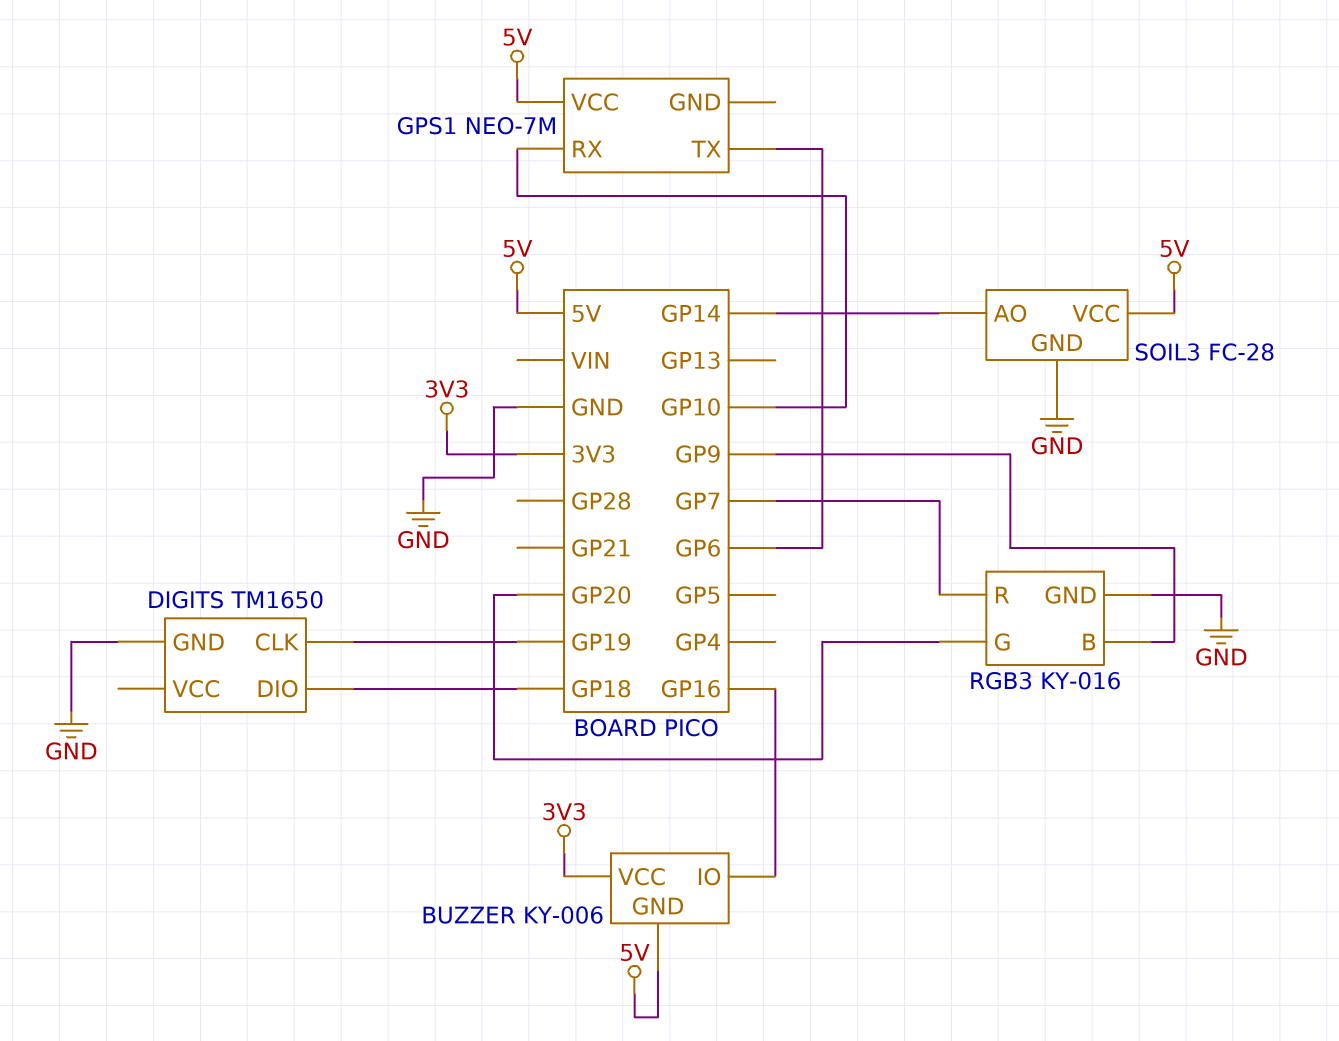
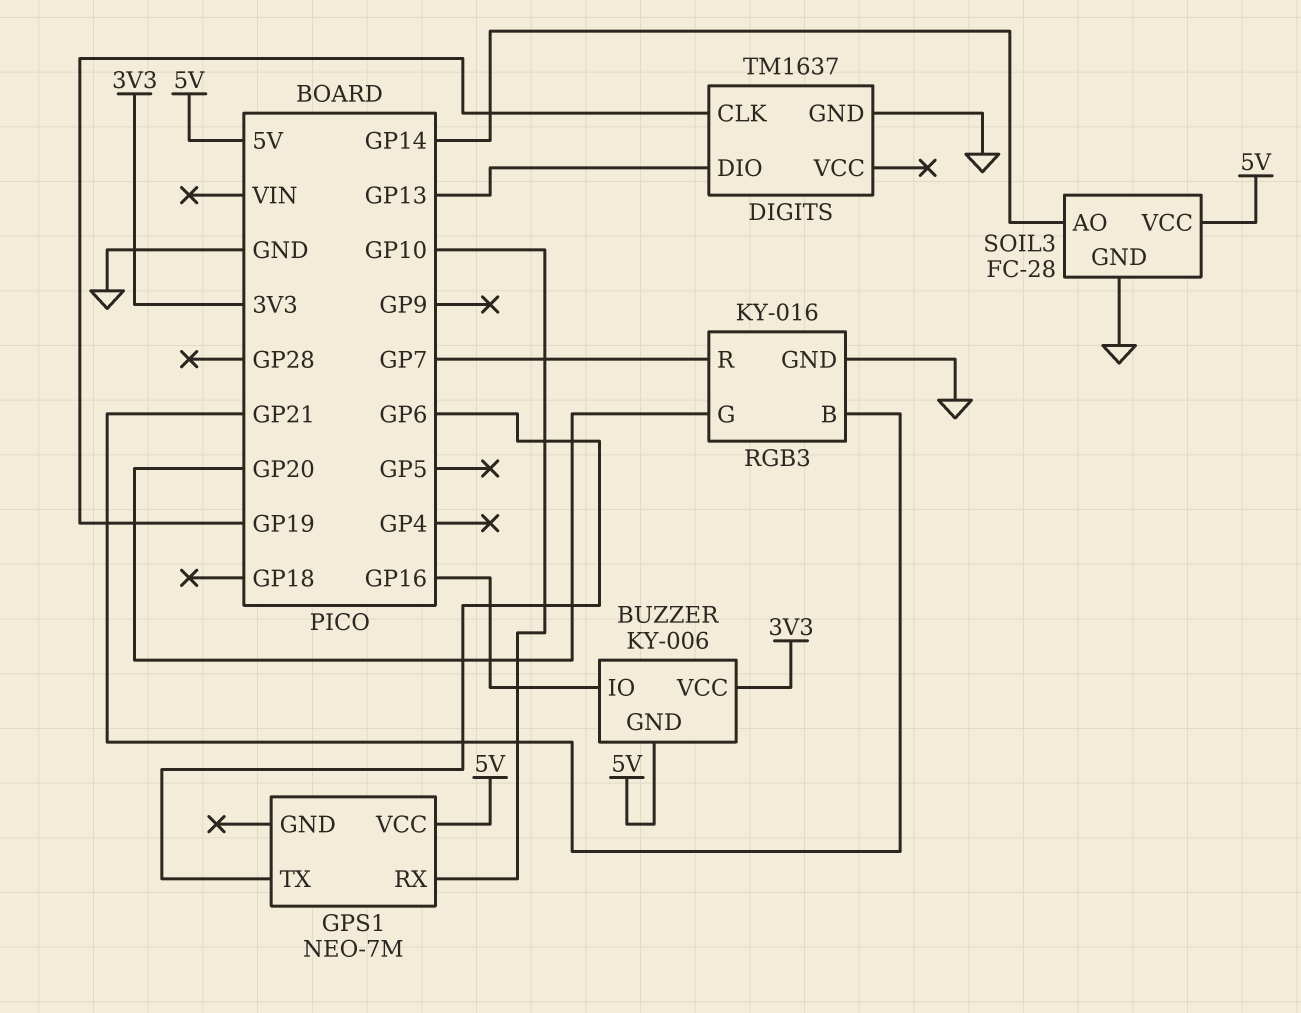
DIGITS: TM1650 -> TM1637
DIGITS pin DIO: GP18 -> GP13
RGB3 pin B: GP9 -> GP21

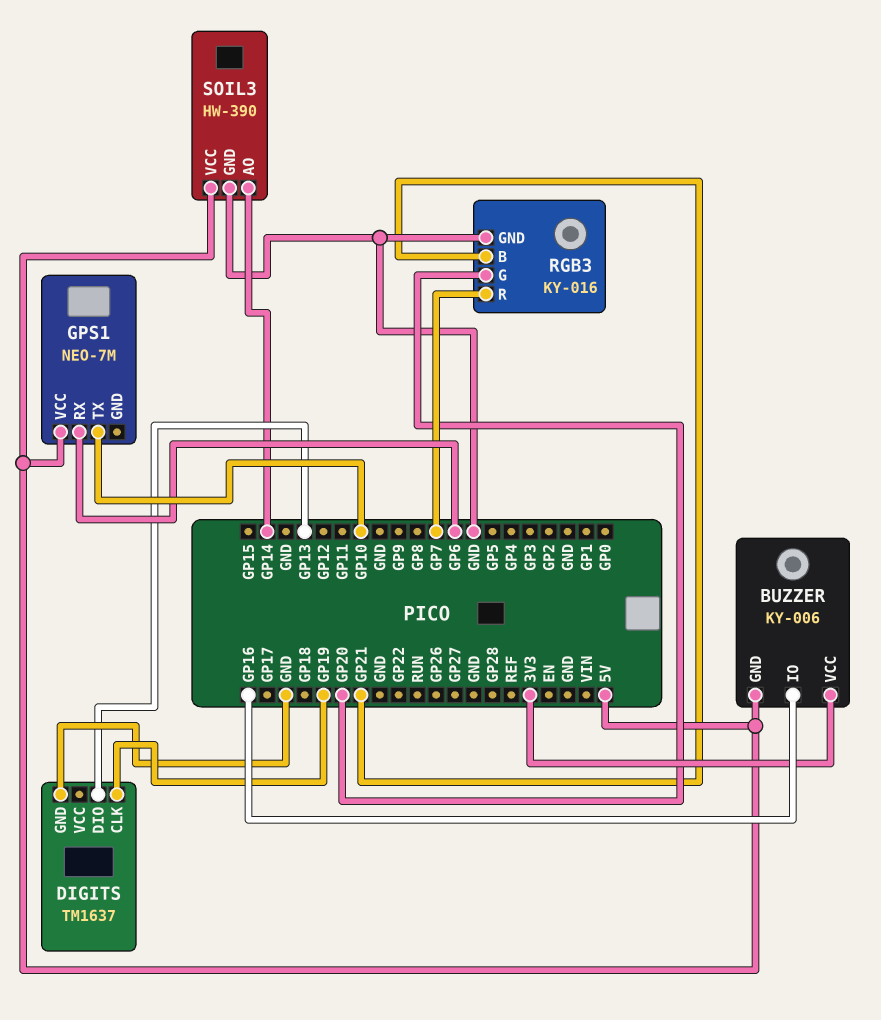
GPS1 pin RX: GP10 -> GP6
GPS1 pin TX: GP6 -> GP10
SOIL3: FC-28 -> HW-390

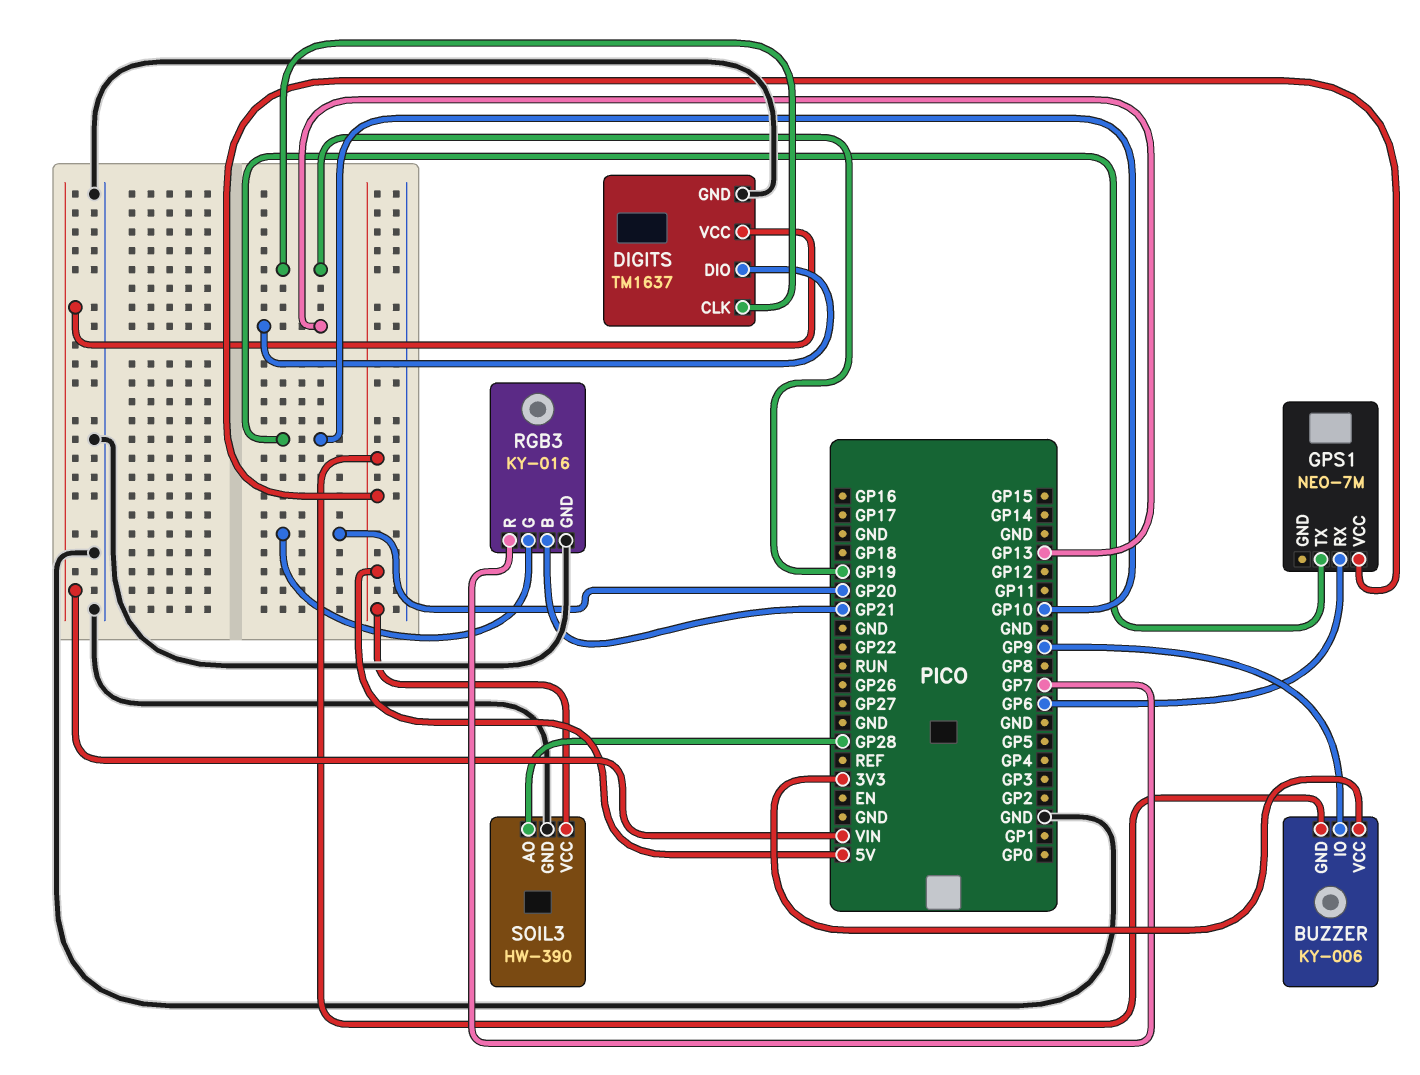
BUZZER pin IO: GP16 -> GP9
DIGITS pin VCC: none -> VIN
SOIL3 pin AO: GP14 -> GP28

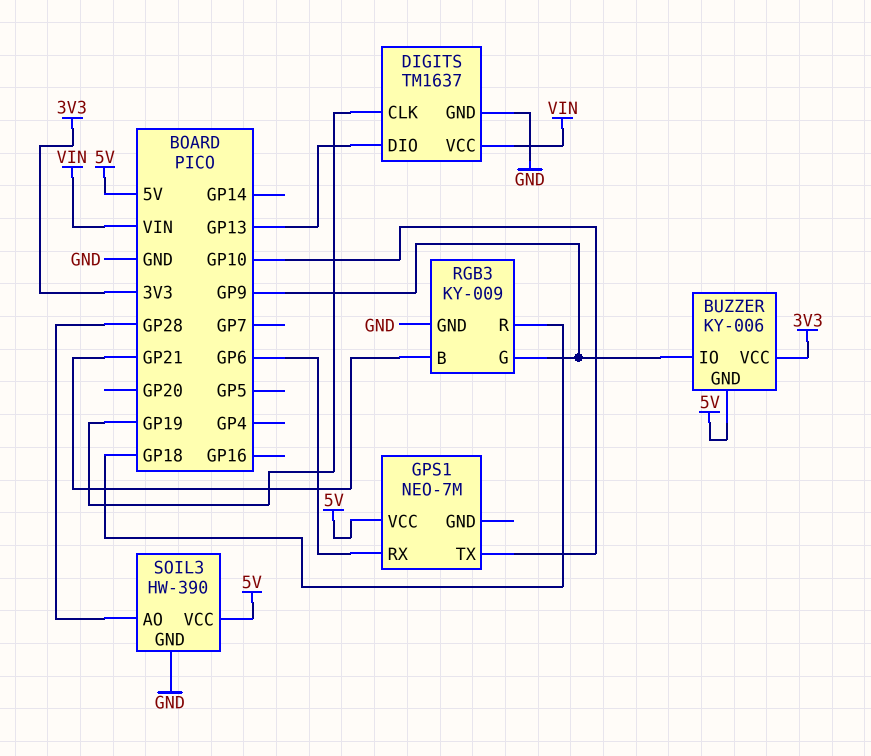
RGB3: KY-016 -> KY-009
RGB3 pin G: GP20 -> GP9
RGB3 pin R: GP7 -> GP18

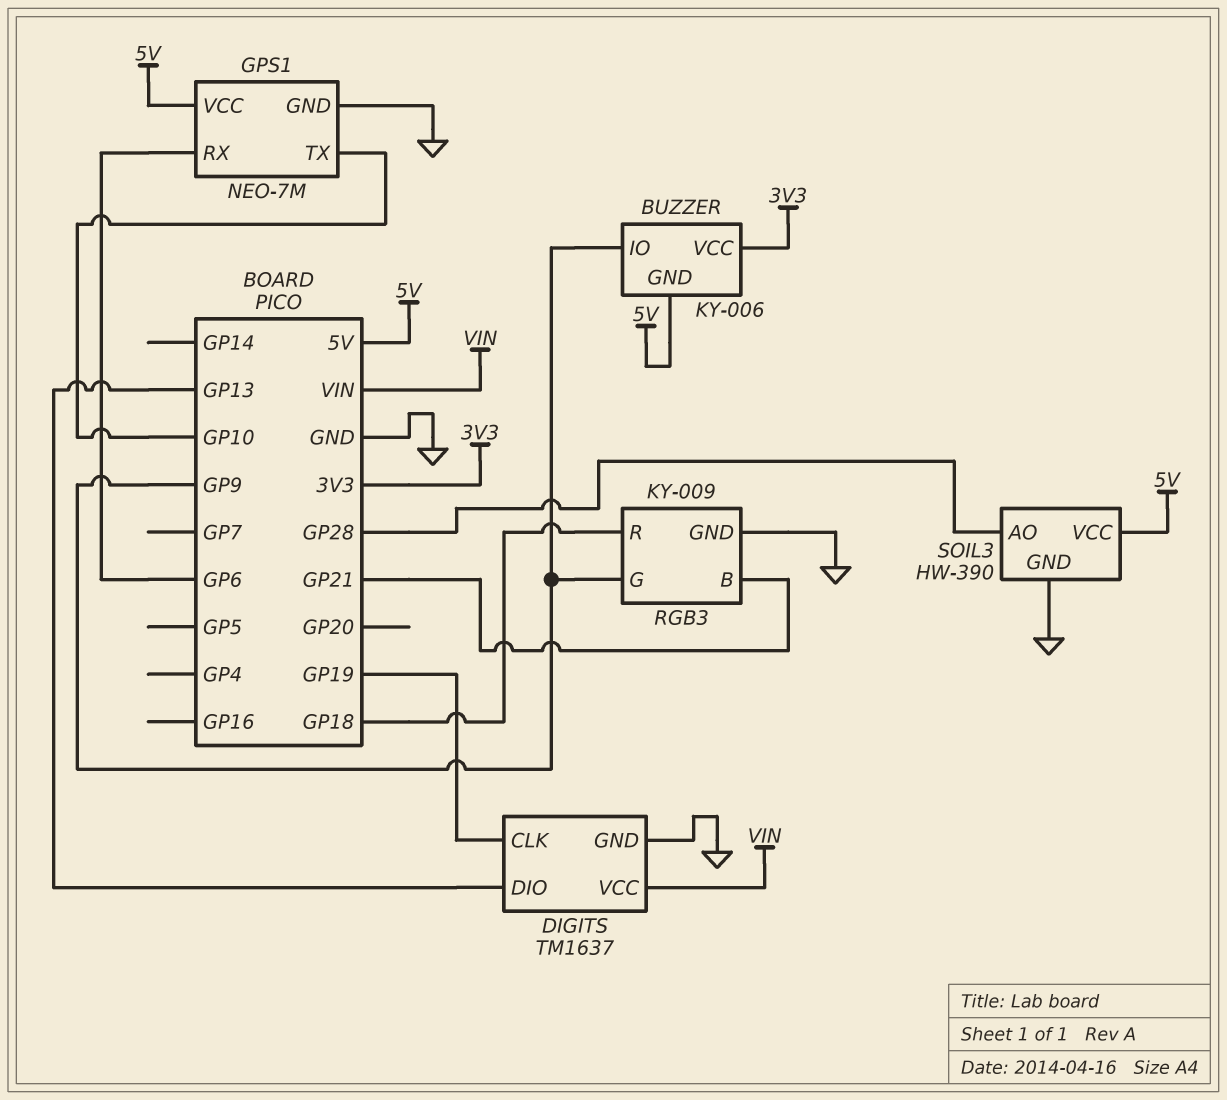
GPS1 pin GND: none -> GND

